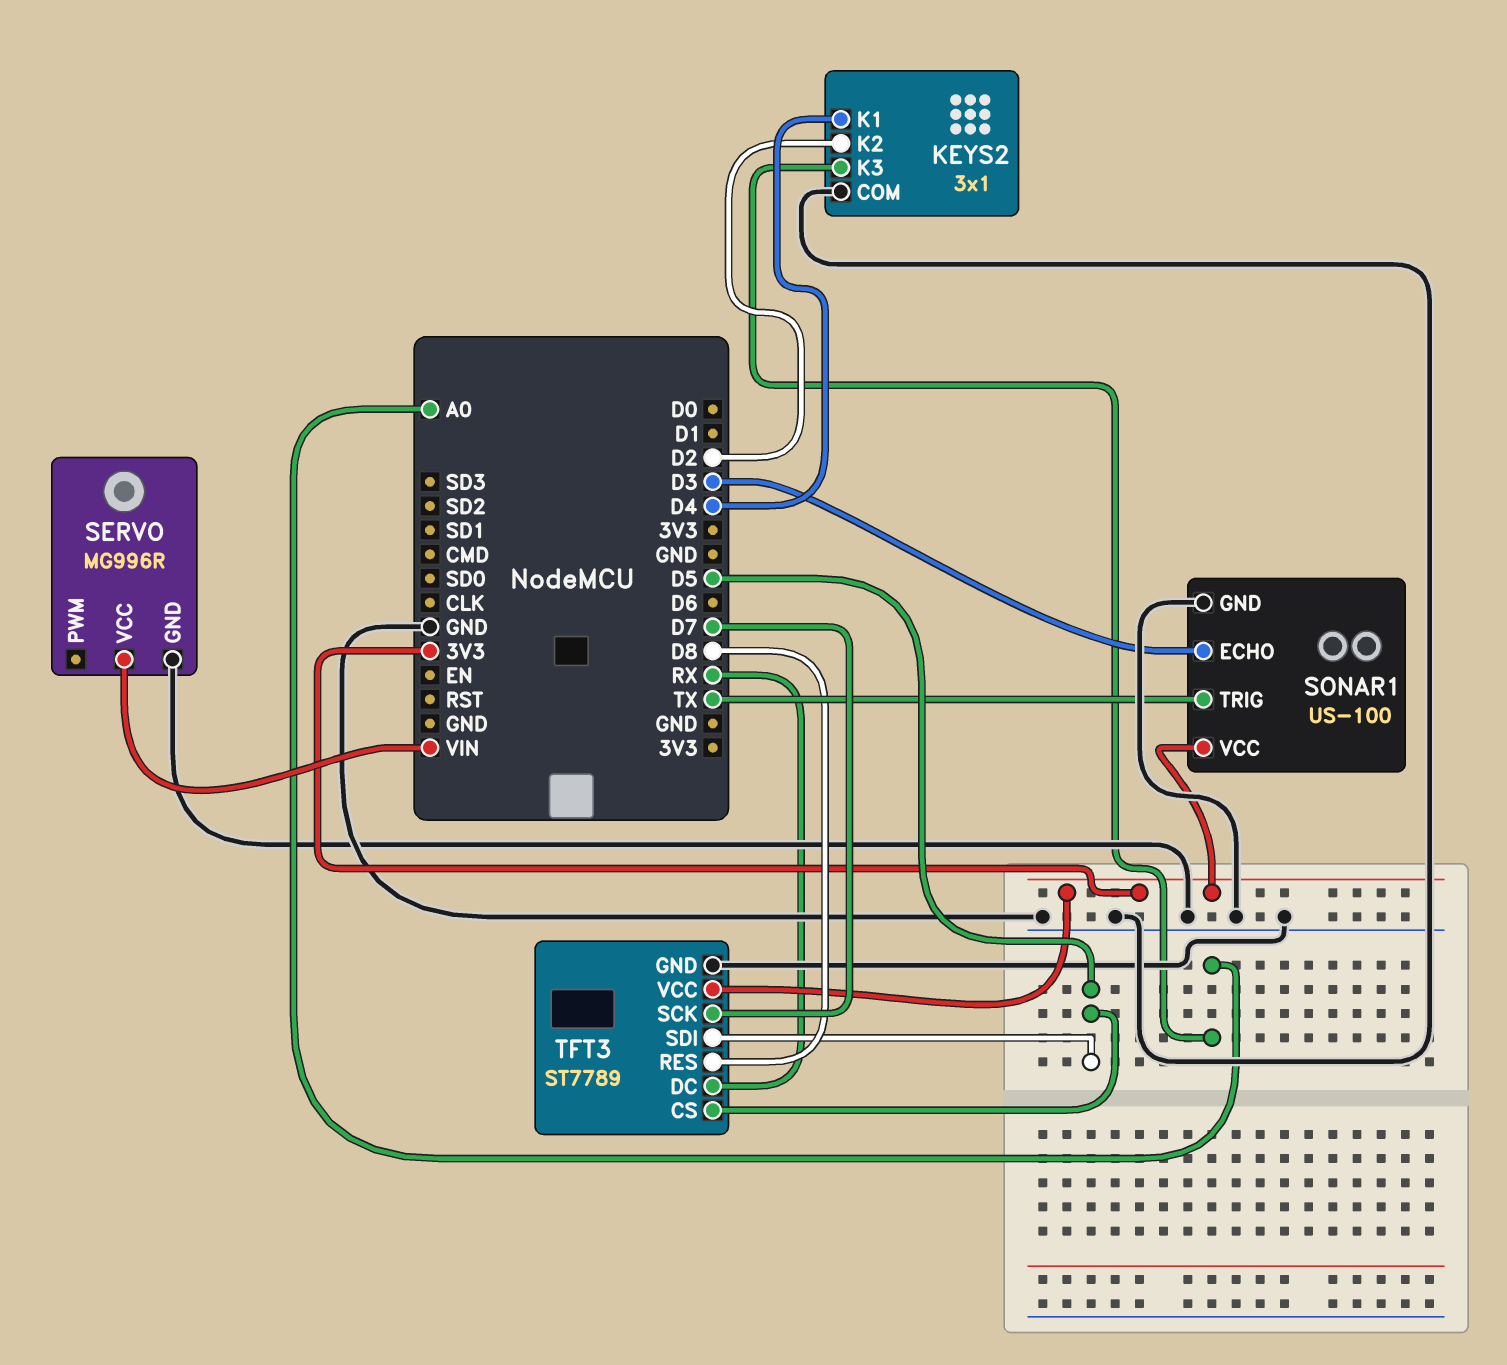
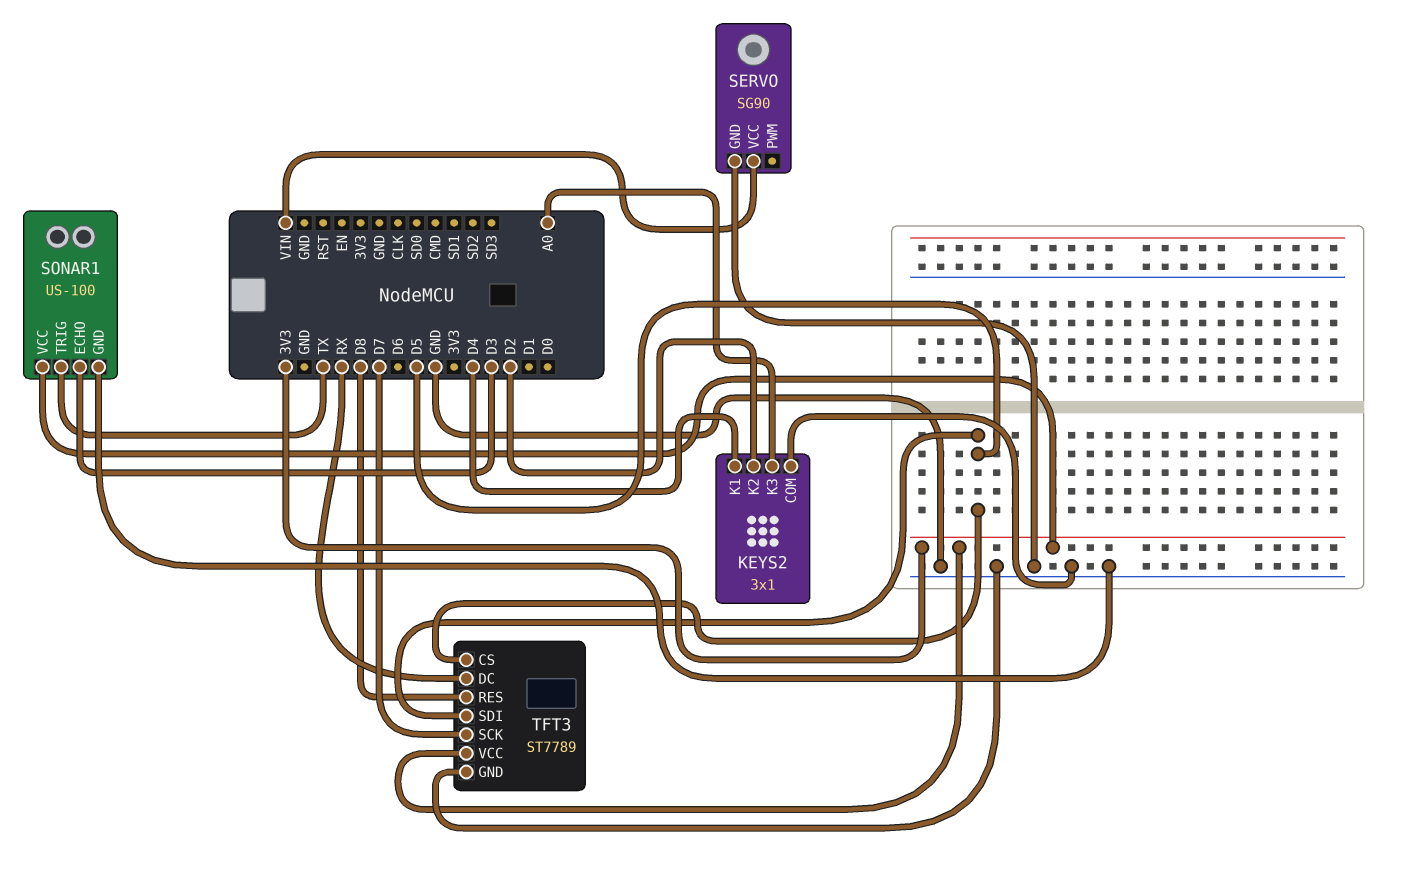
SERVO: MG996R -> SG90

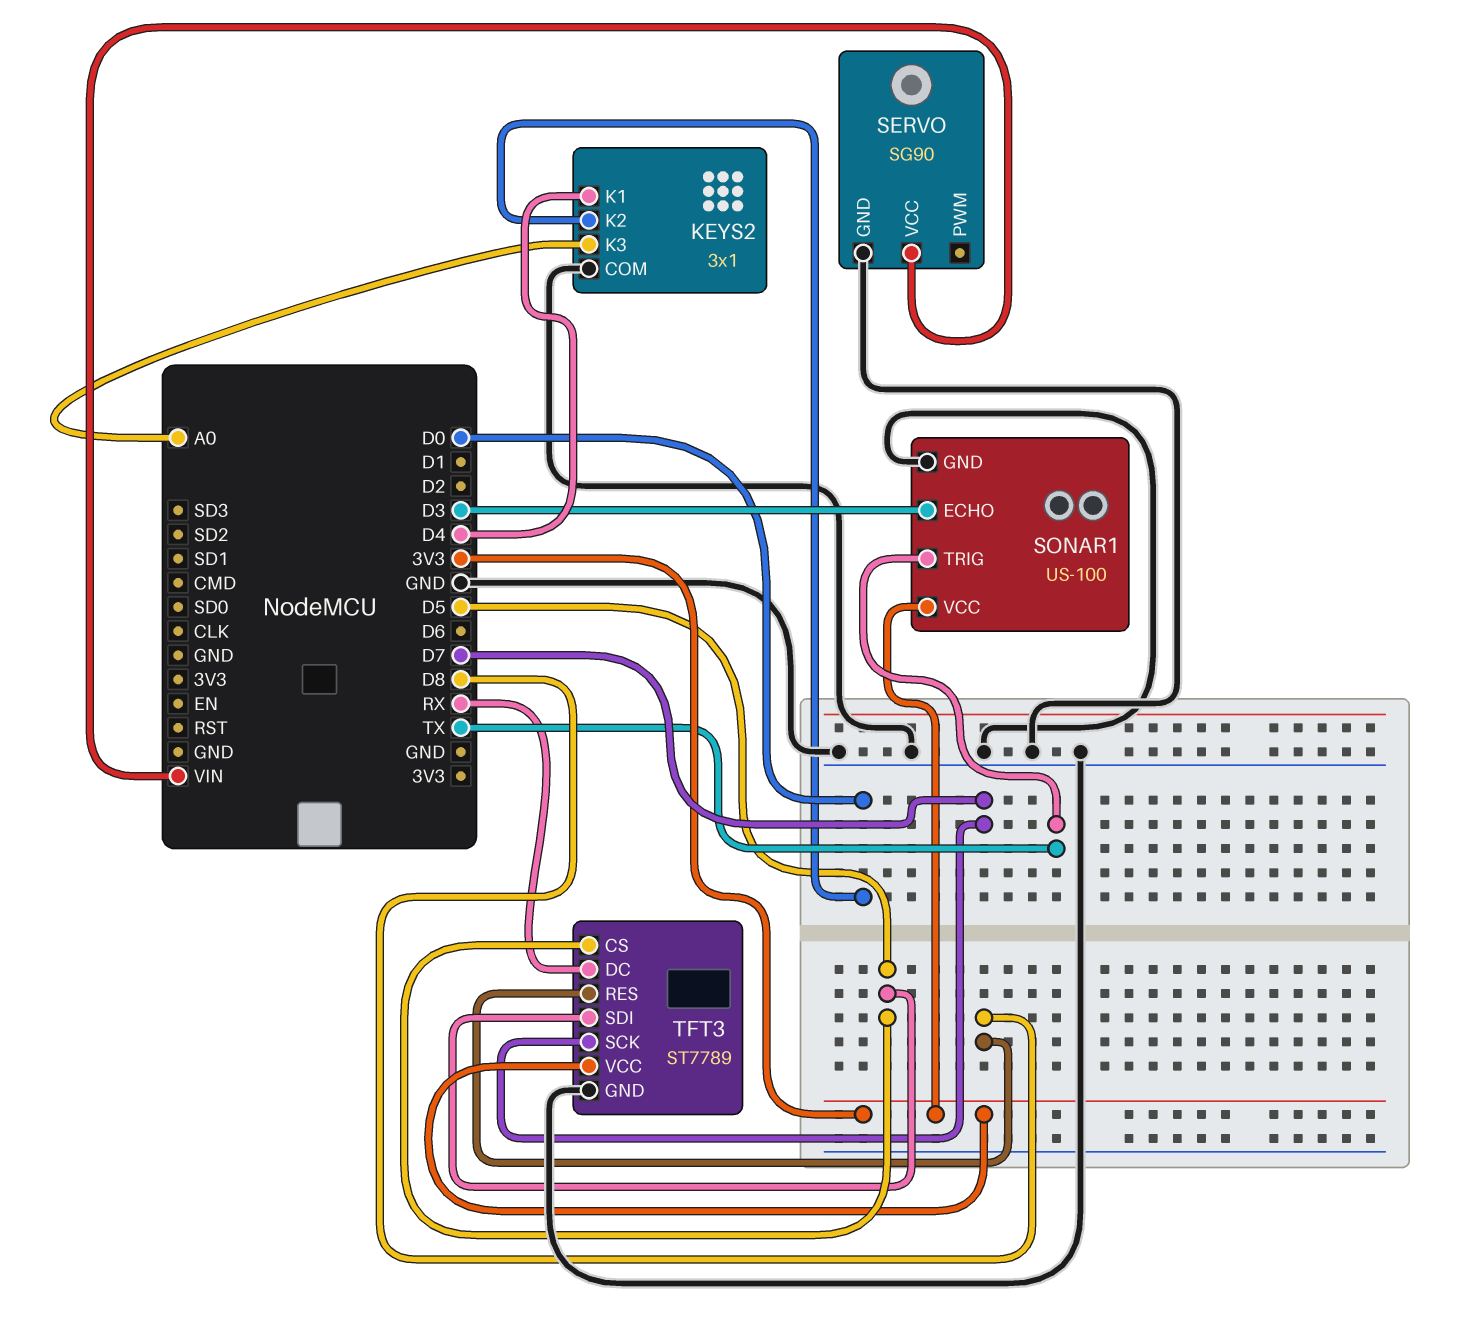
KEYS2 pin K2: D2 -> D0

